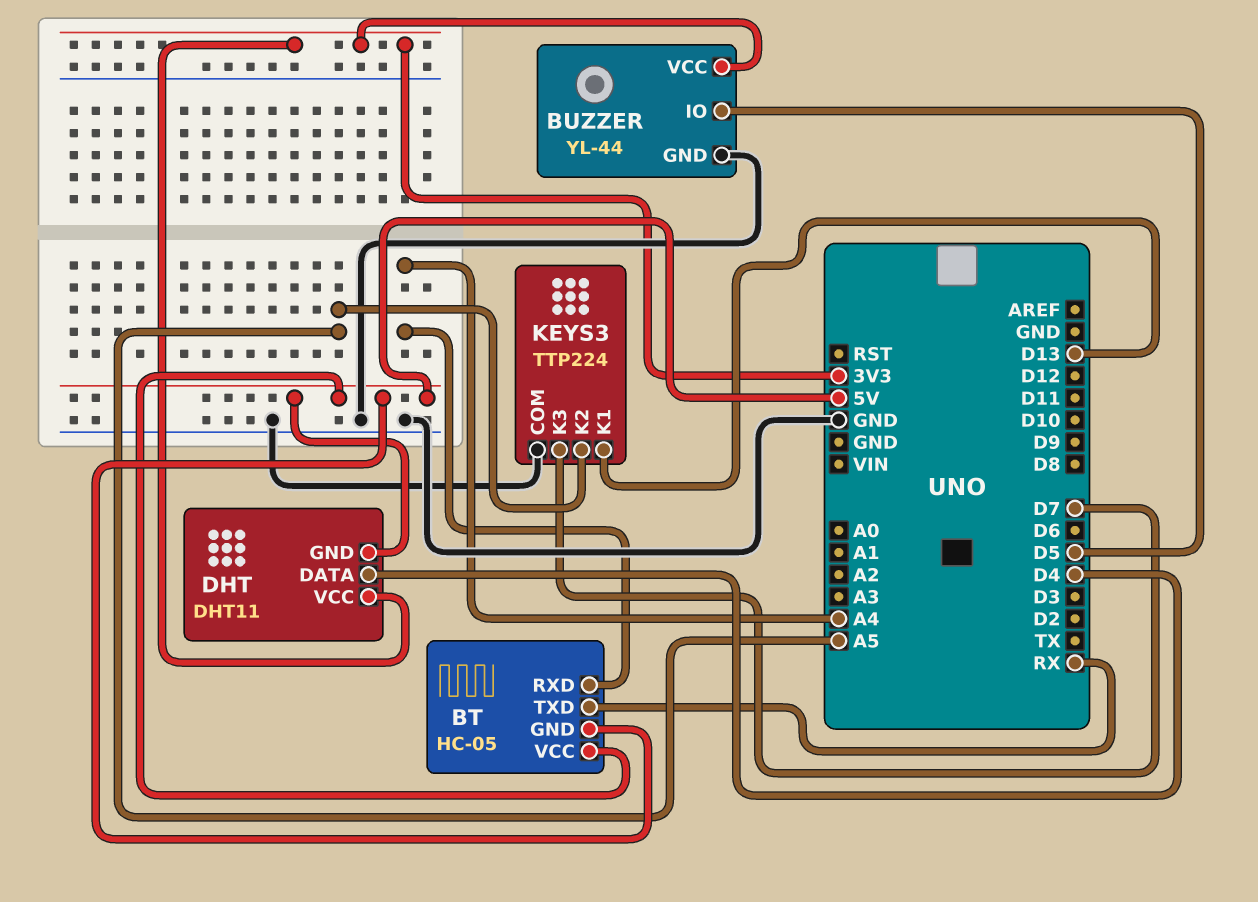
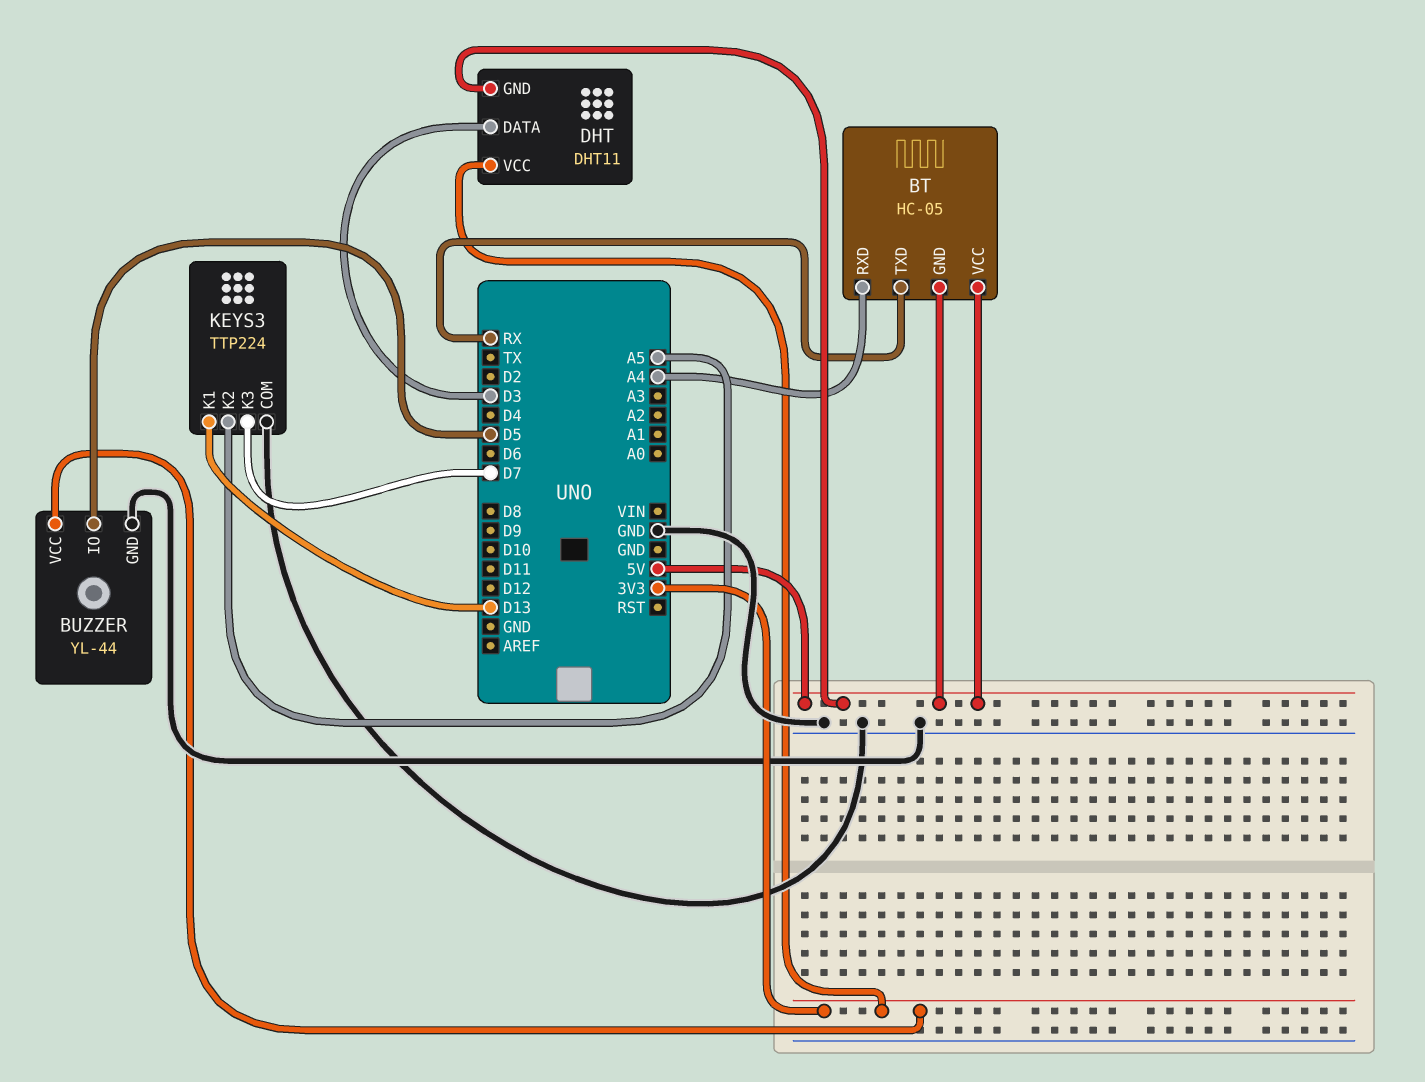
DHT pin DATA: D4 -> D3

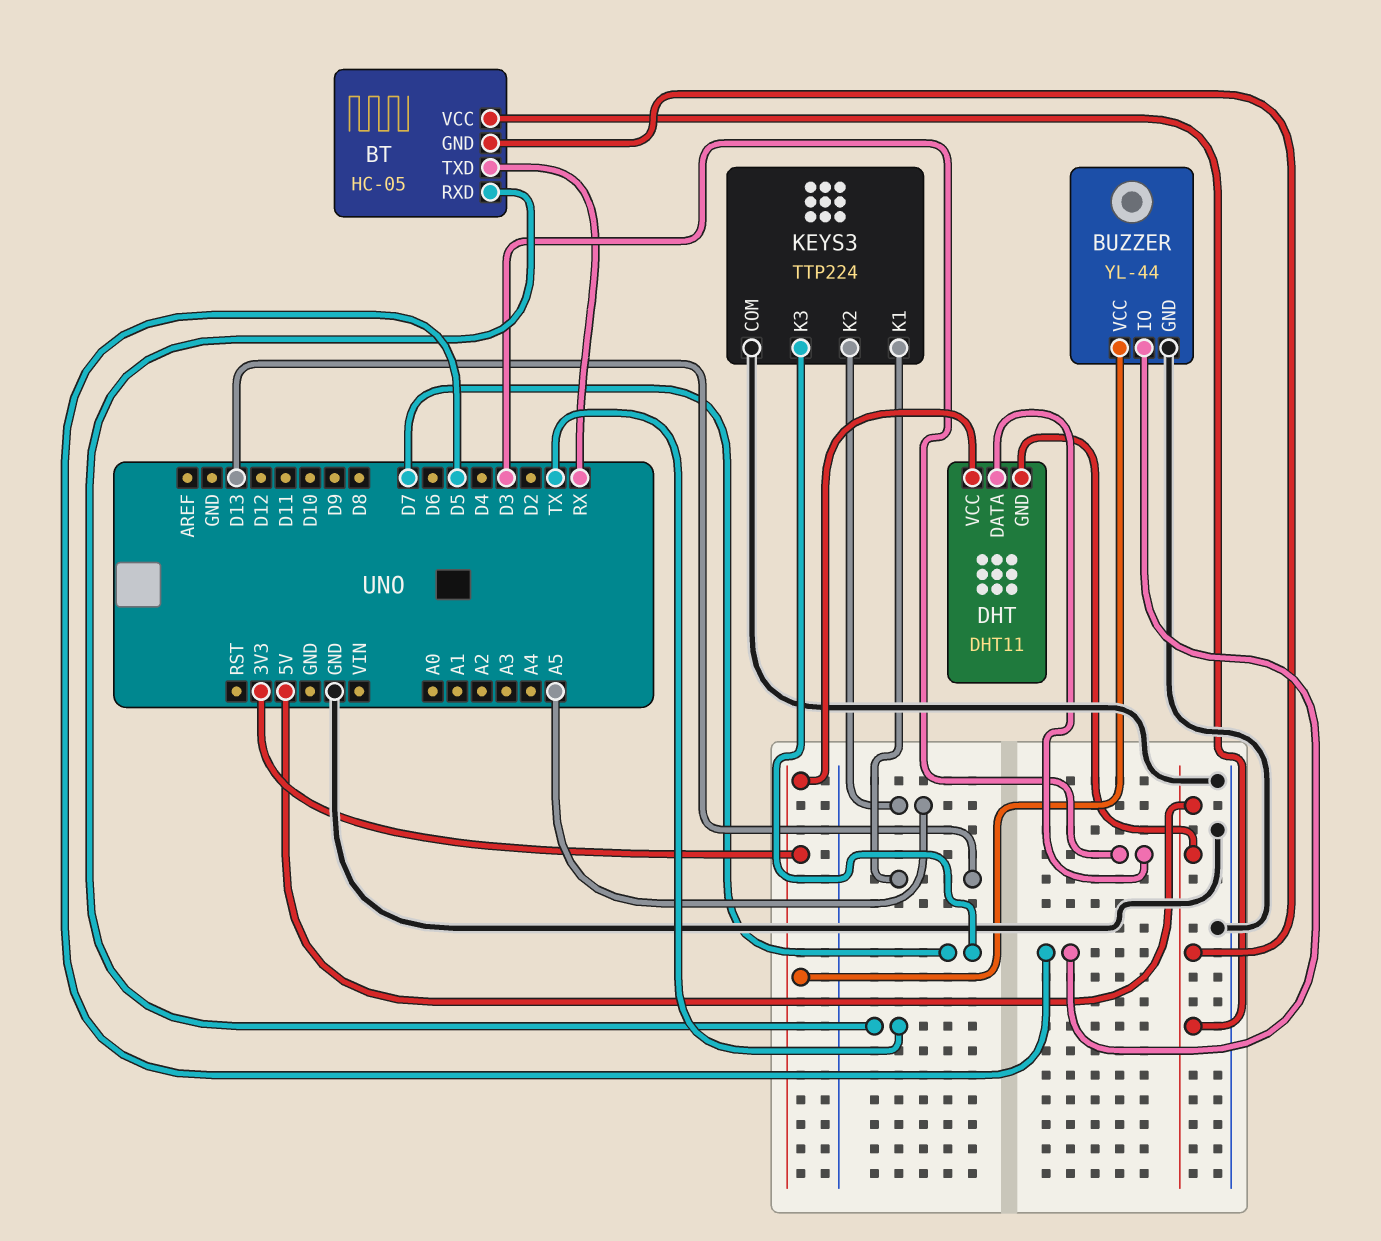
BT pin RXD: A4 -> TX

